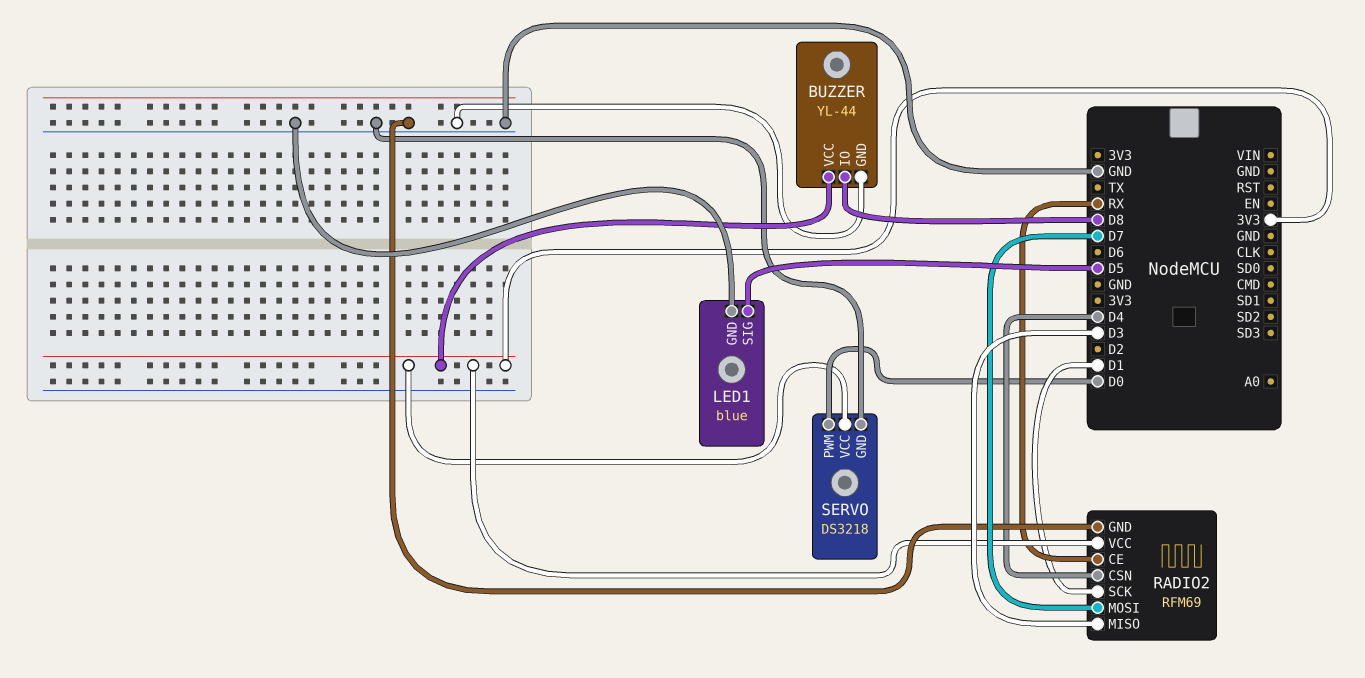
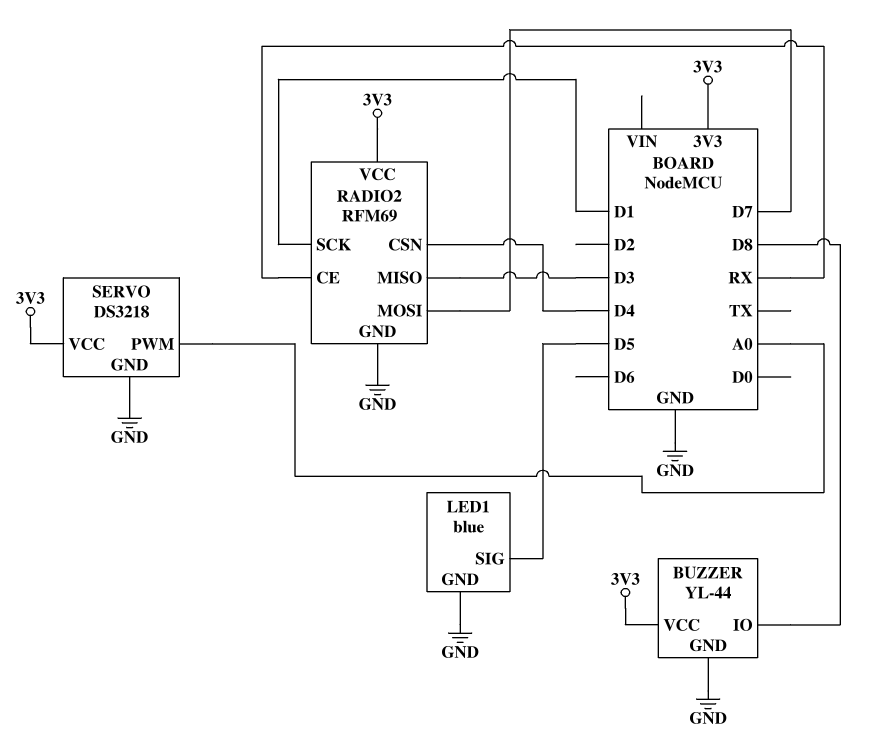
SERVO pin PWM: D0 -> A0

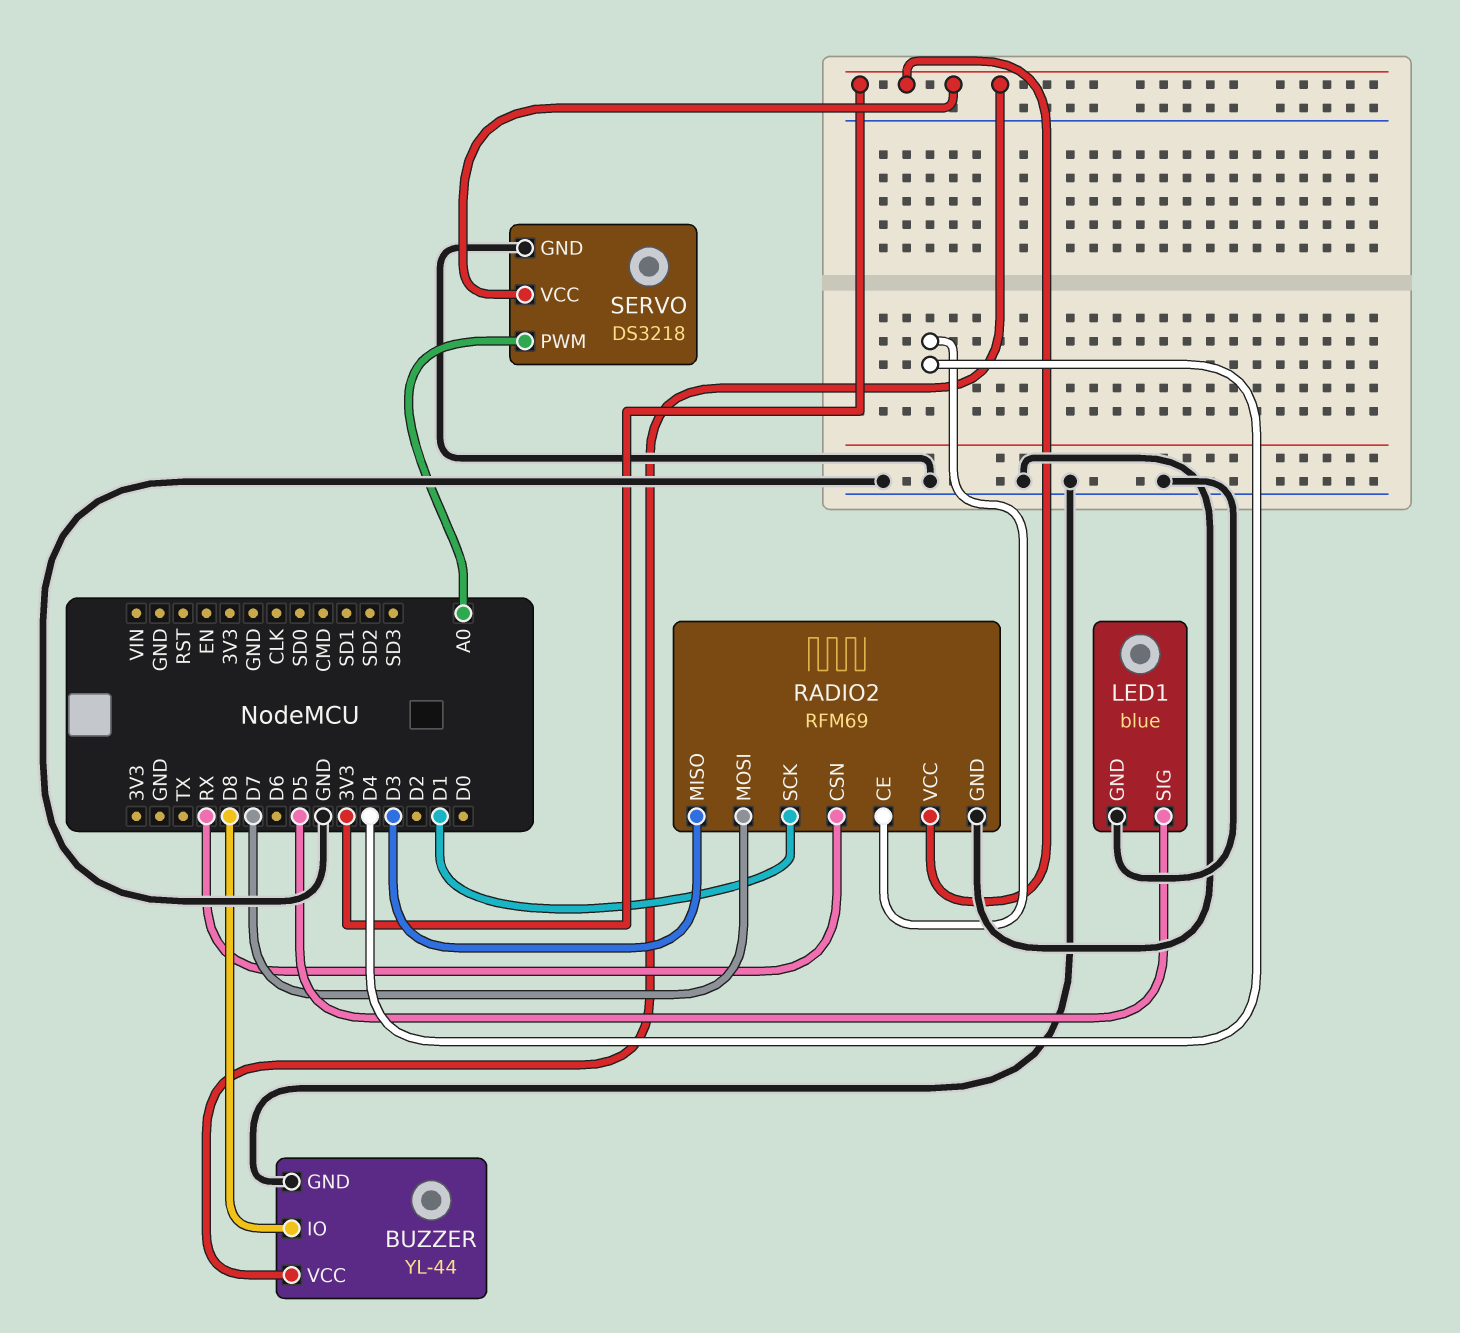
RADIO2 pin CE: RX -> D4
RADIO2 pin CSN: D4 -> RX

